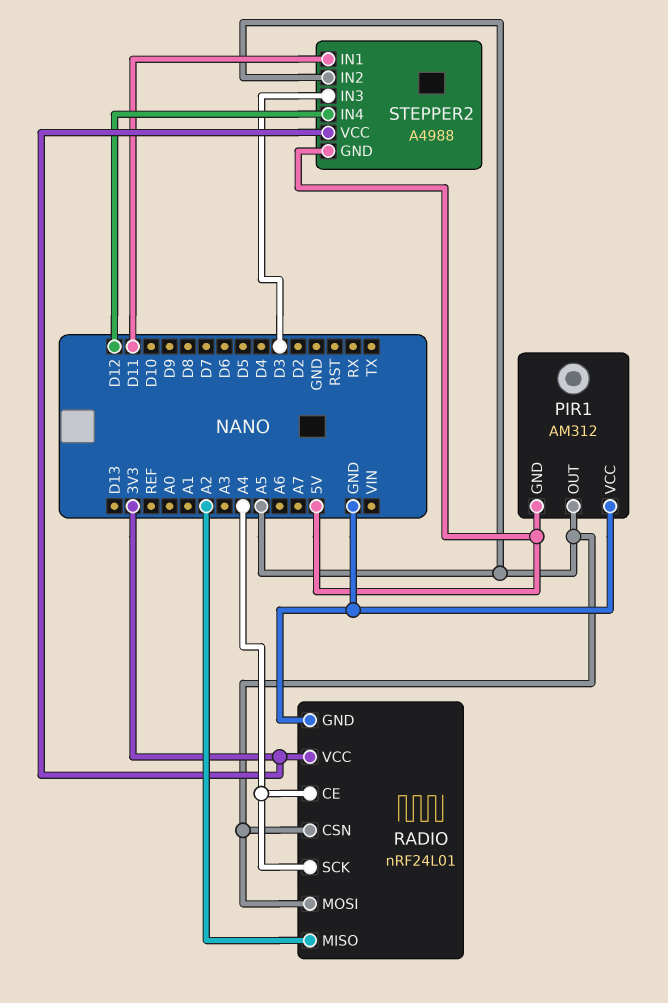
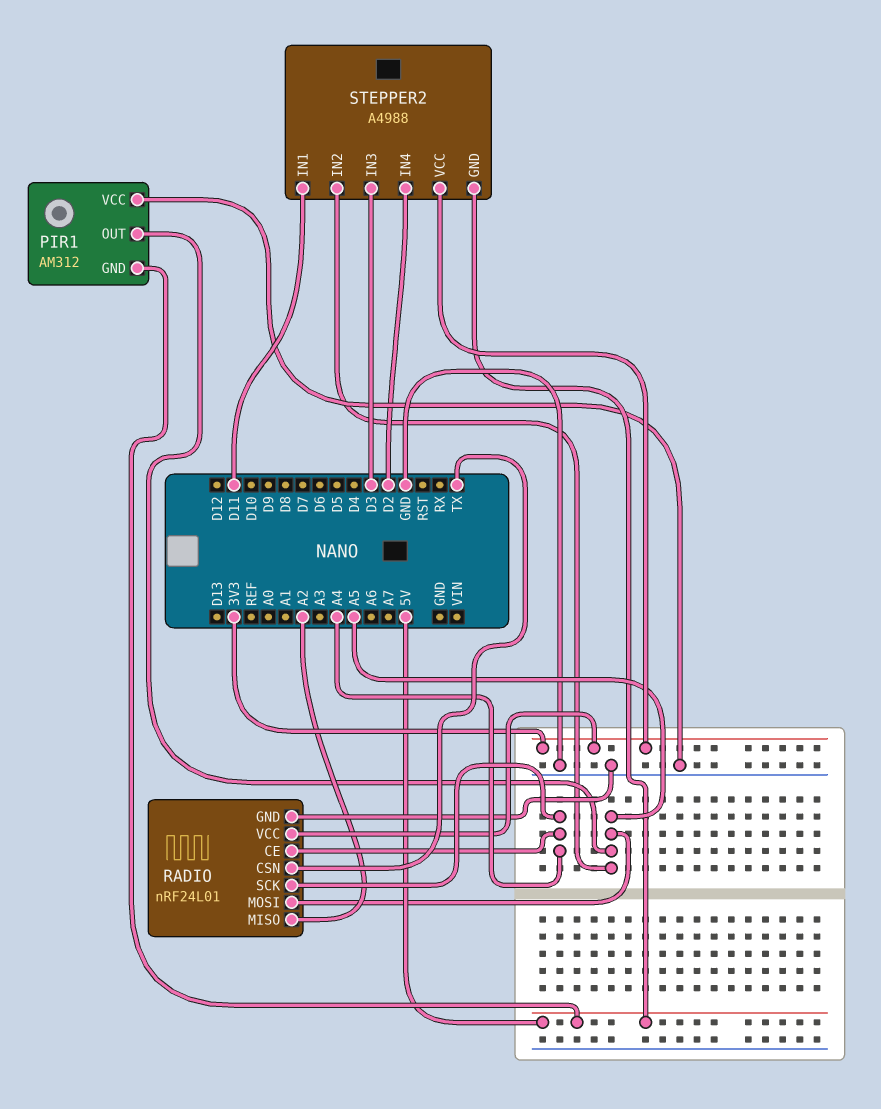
RADIO pin CSN: A5 -> TX
STEPPER2 pin IN4: D12 -> D2

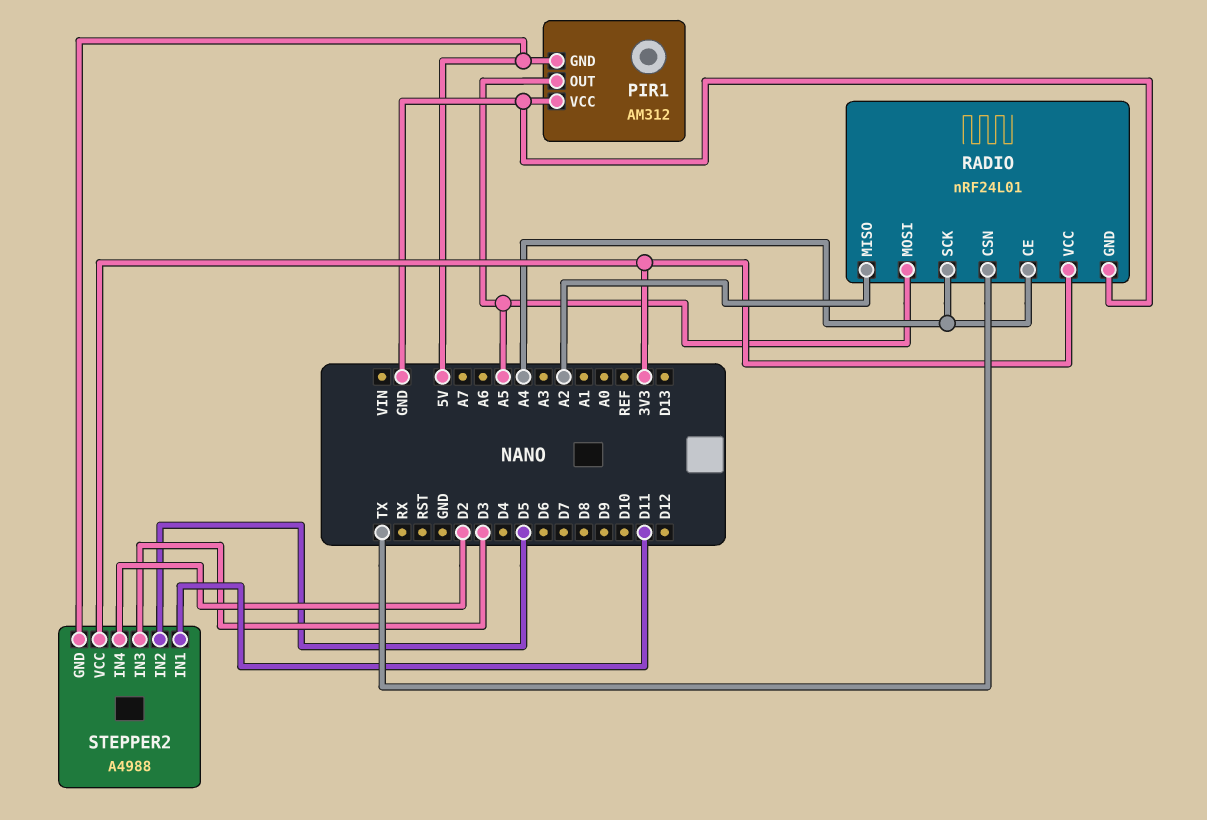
STEPPER2 pin IN2: A5 -> D5

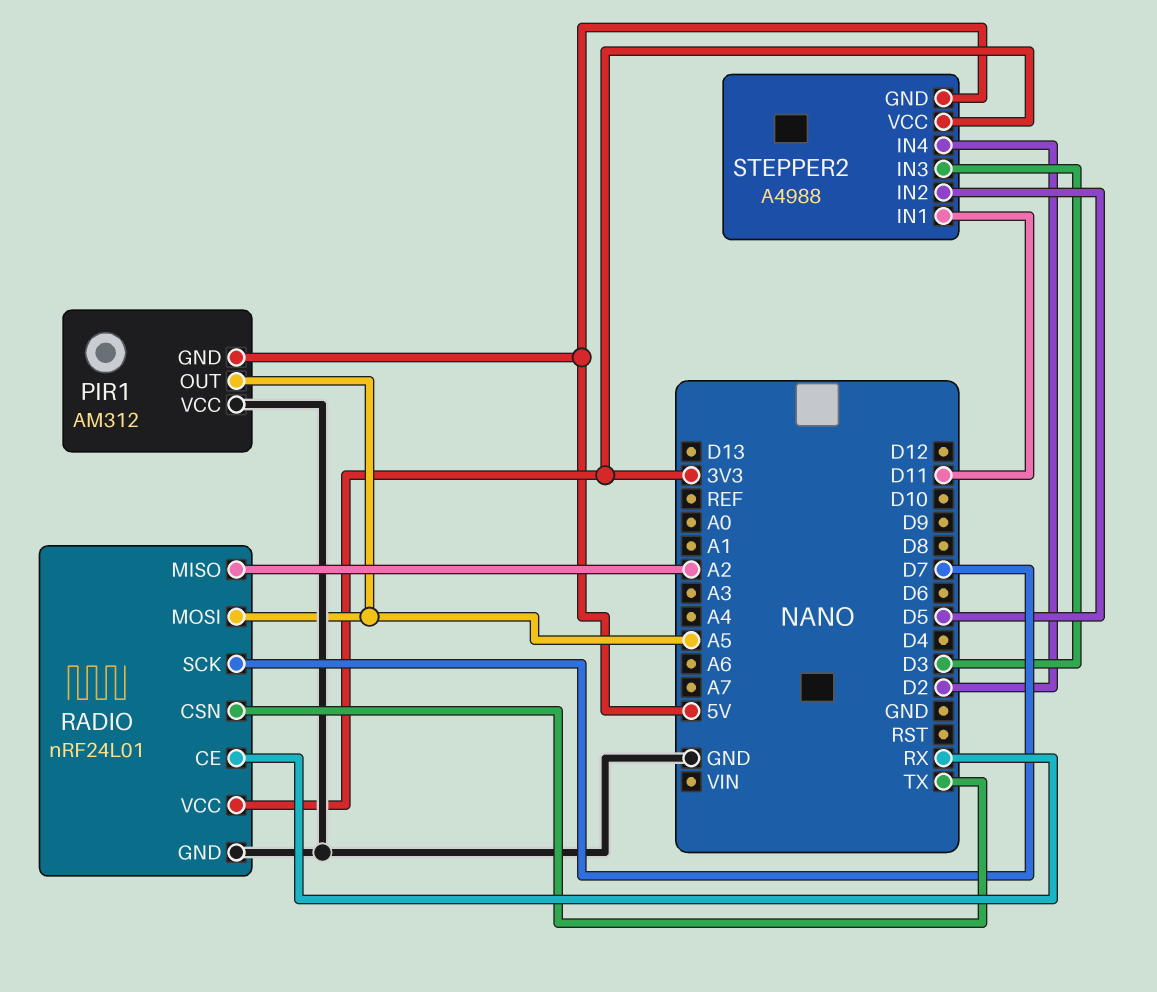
RADIO pin CE: A4 -> RX
RADIO pin SCK: A4 -> D7

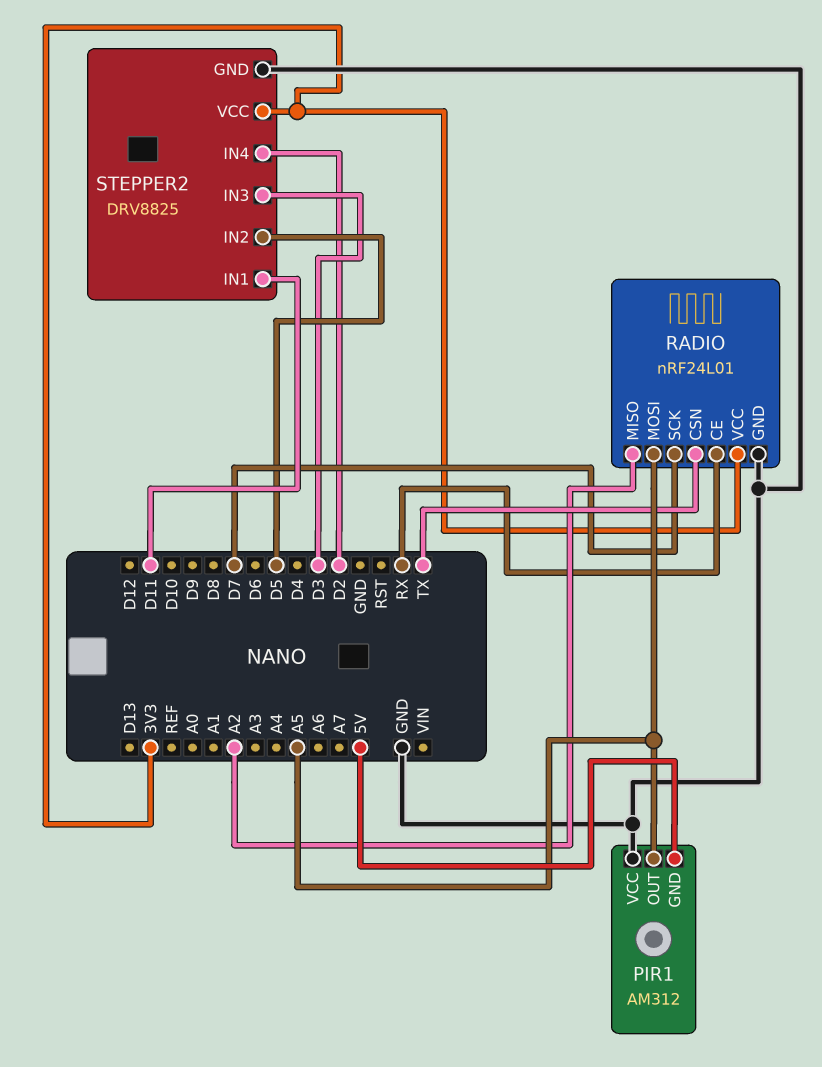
STEPPER2: A4988 -> DRV8825
STEPPER2 pin GND: 5V -> GND

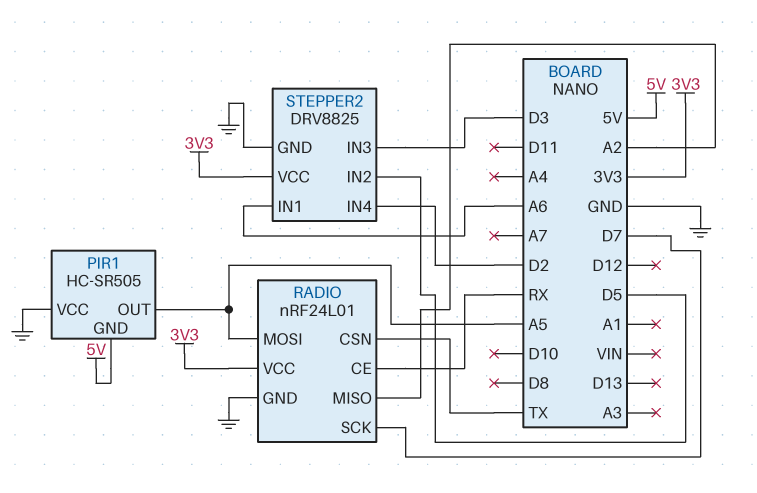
PIR1: AM312 -> HC-SR505
STEPPER2 pin IN1: D11 -> A6

